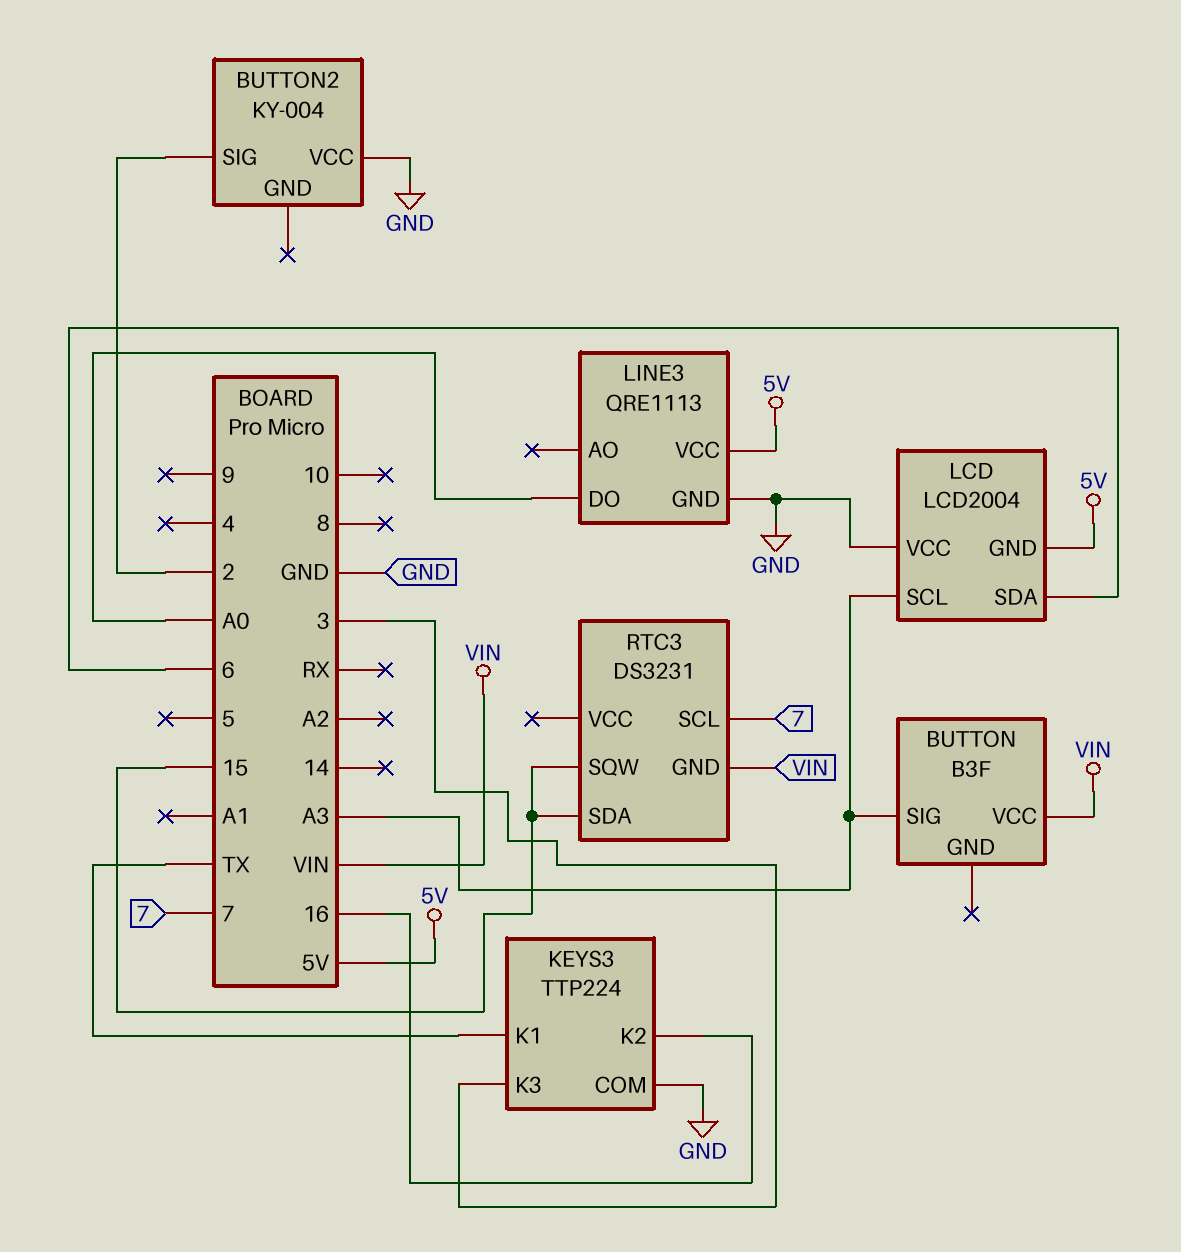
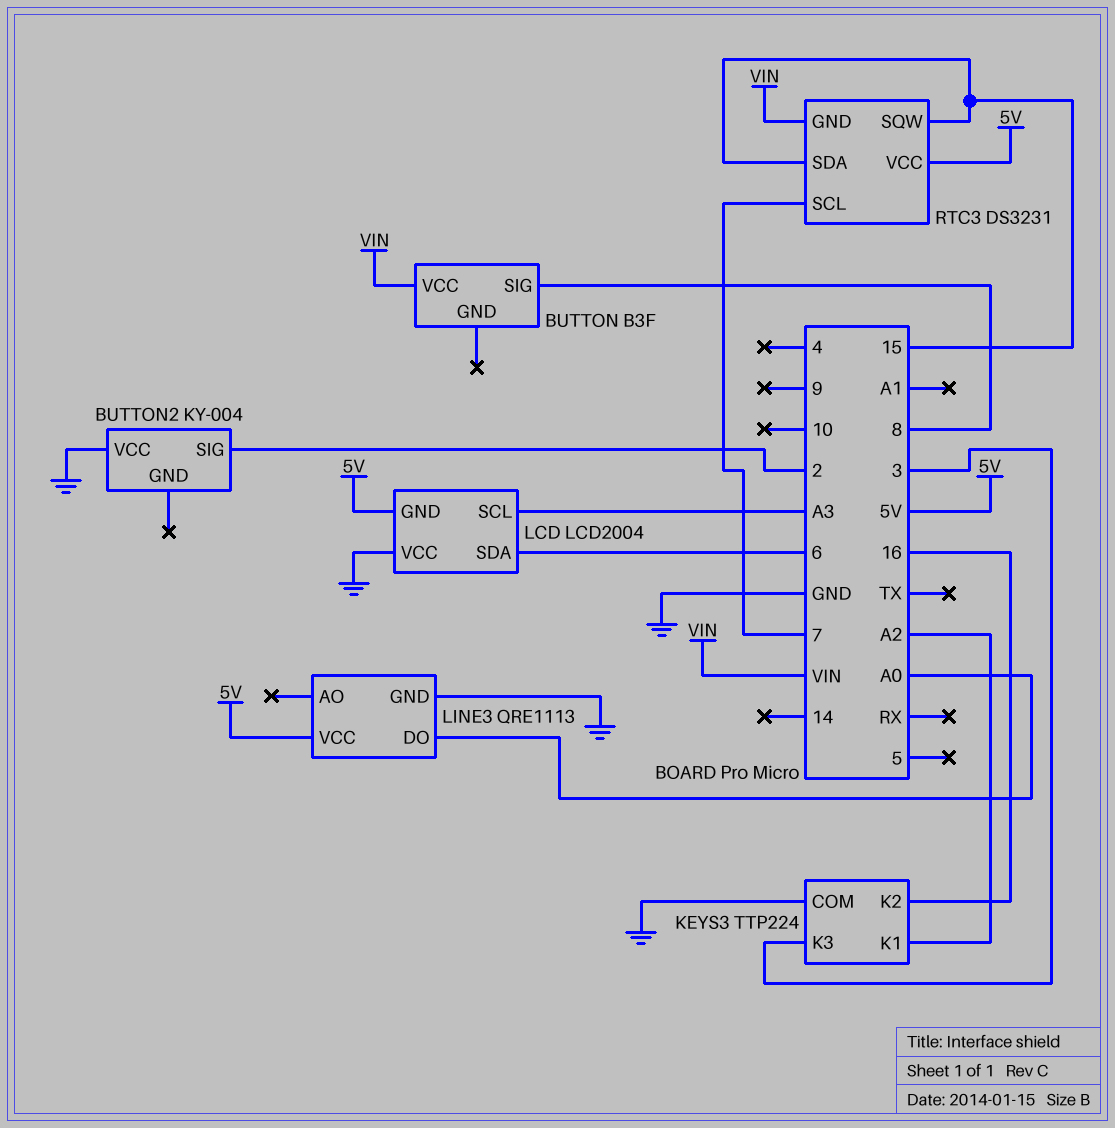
BUTTON pin SIG: A3 -> 8
KEYS3 pin K1: TX -> A2
RTC3 pin VCC: none -> 5V

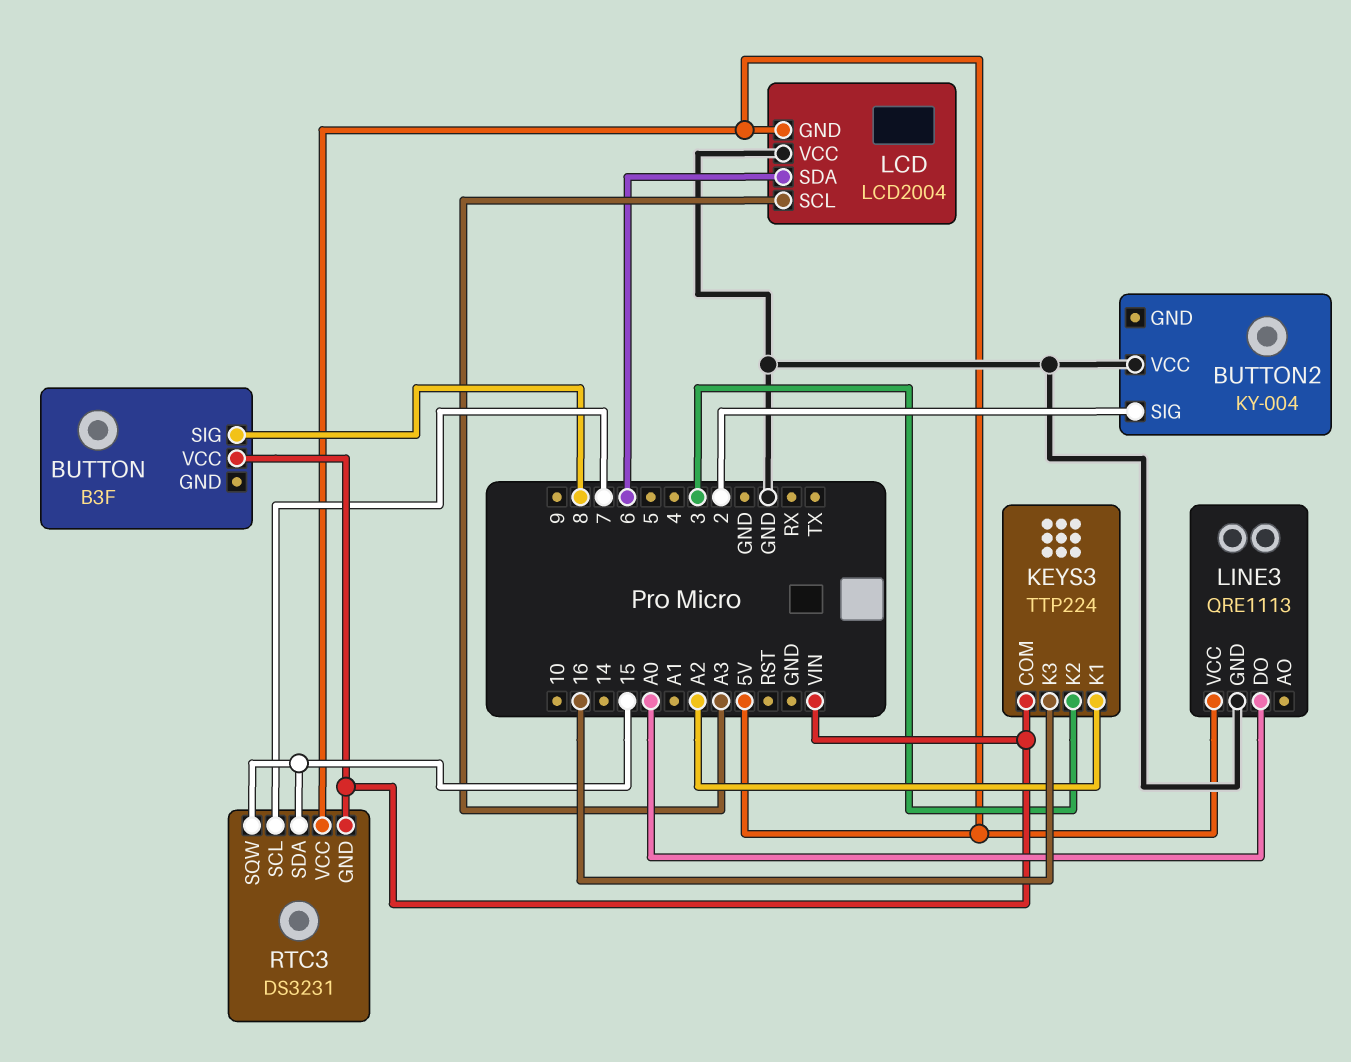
KEYS3 pin COM: GND -> VIN
KEYS3 pin K2: 16 -> 3
KEYS3 pin K3: 3 -> 16

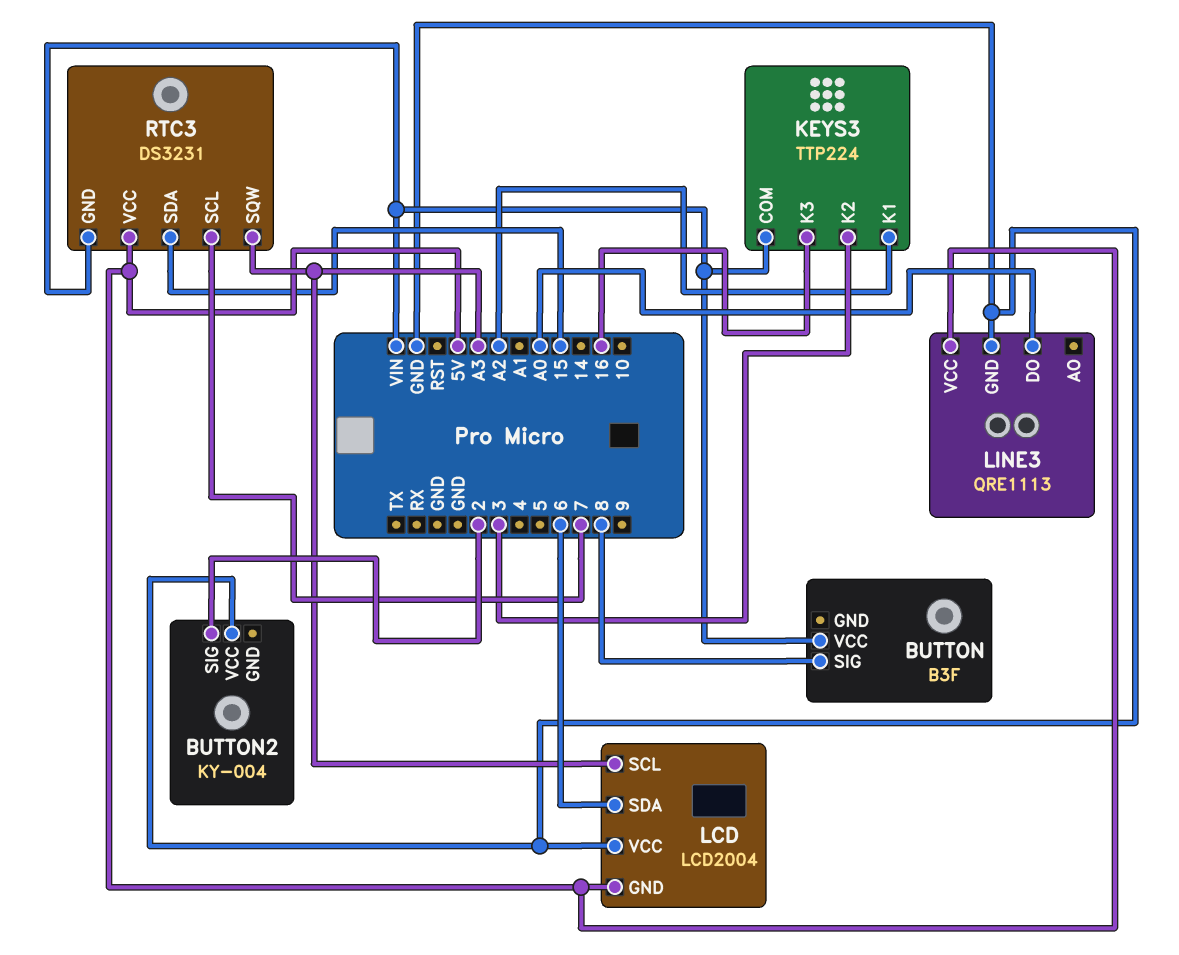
RTC3 pin SQW: 15 -> A3

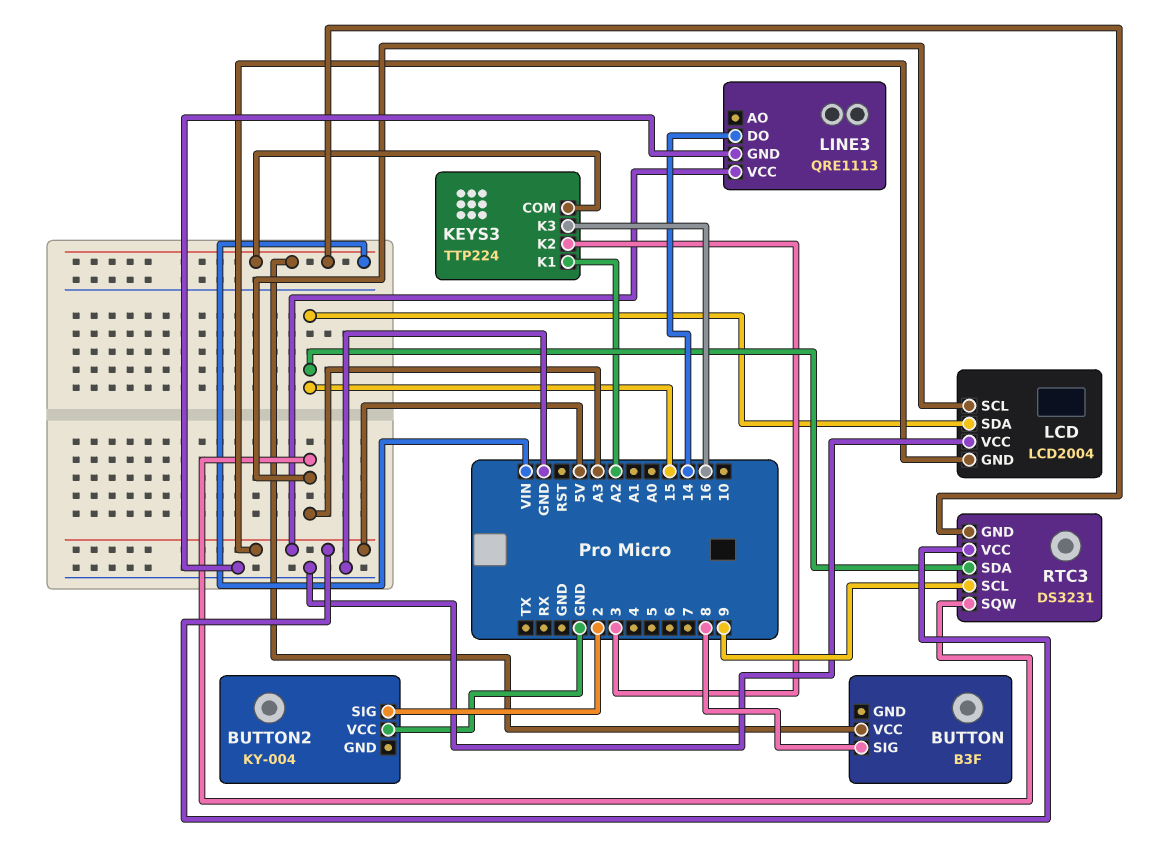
LCD pin SDA: 6 -> 15
LINE3 pin DO: A0 -> 14
RTC3 pin SCL: 7 -> 9

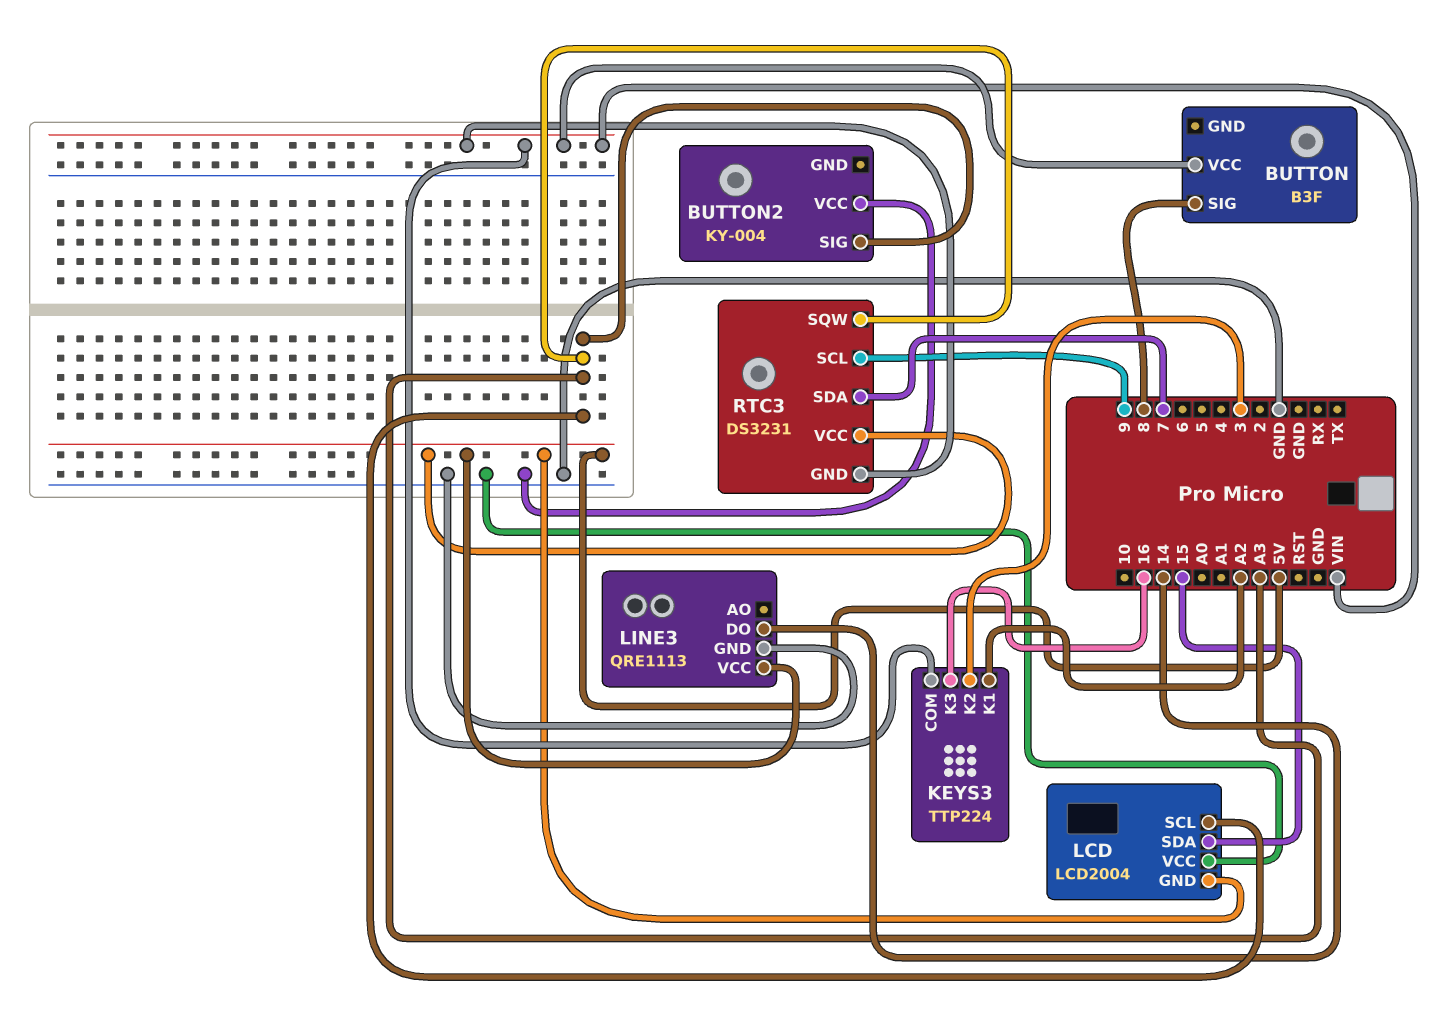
BUTTON2 pin SIG: 2 -> A3
RTC3 pin SDA: 15 -> 7

